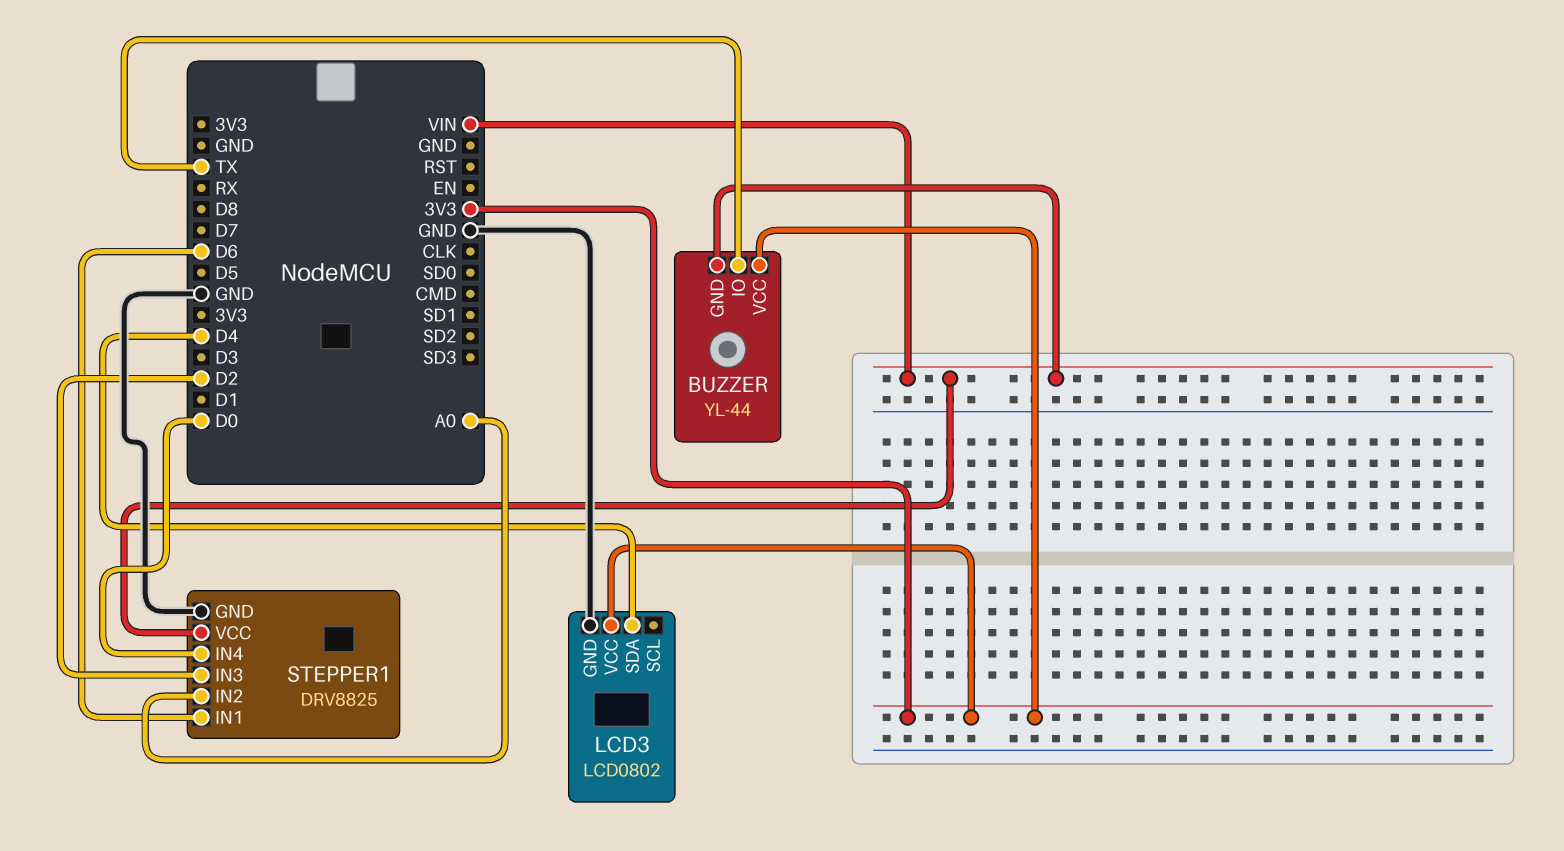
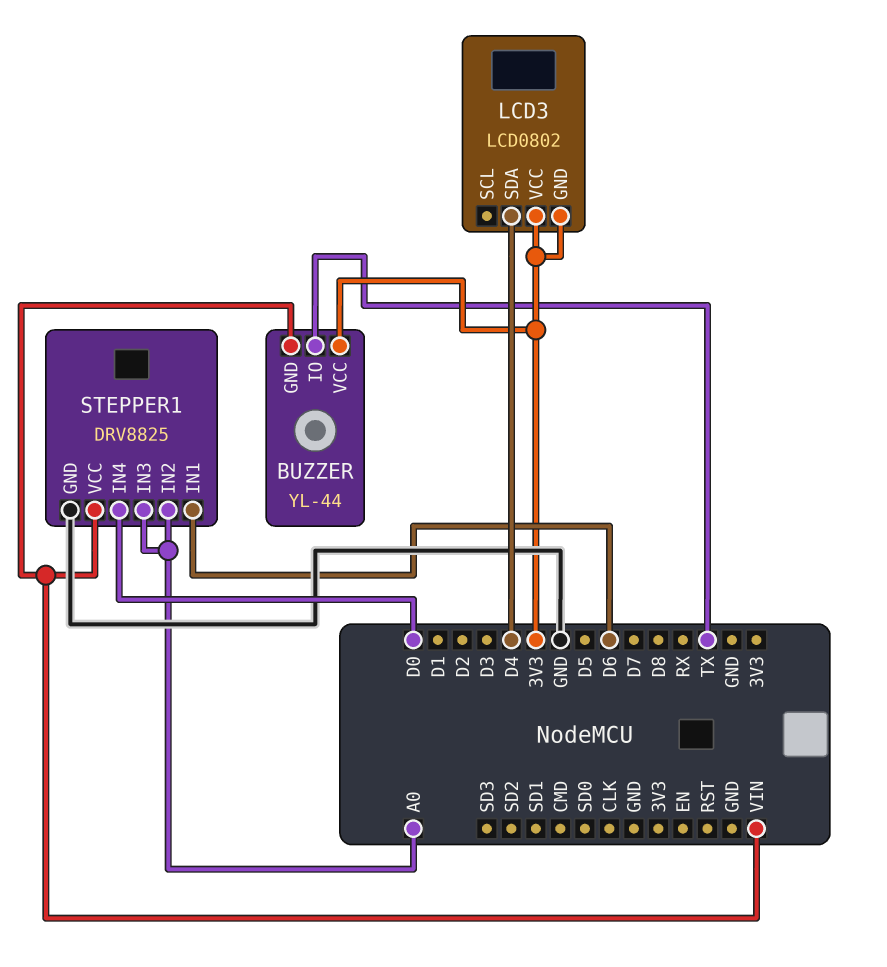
LCD3 pin GND: GND -> 3V3
STEPPER1 pin IN3: D2 -> A0

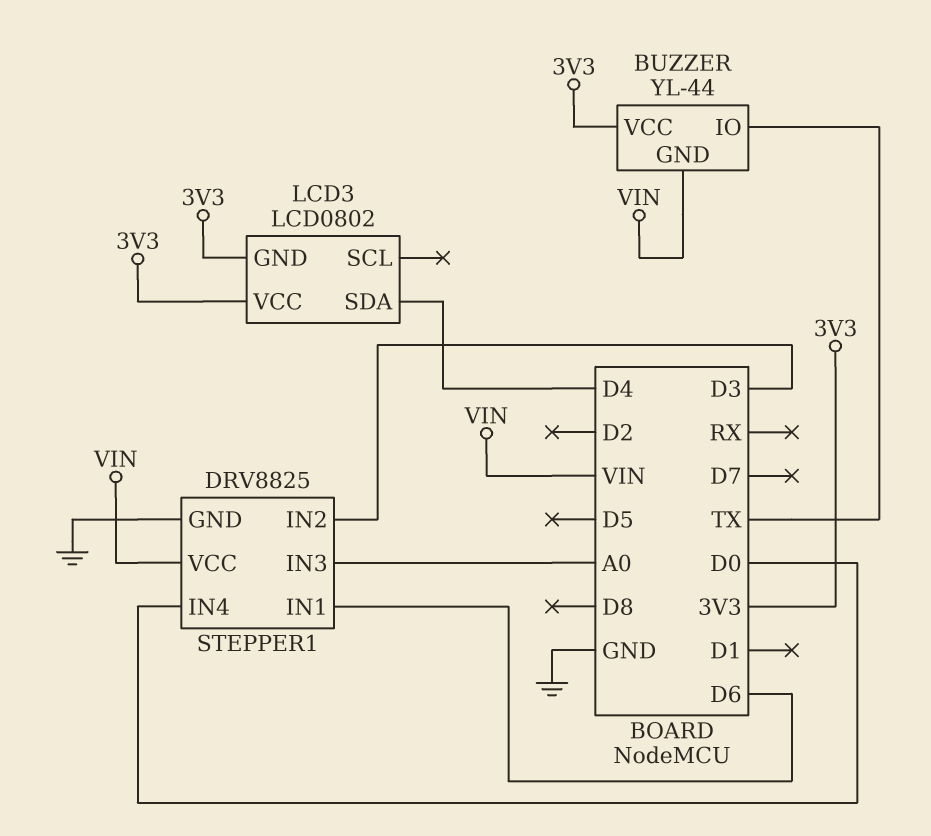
STEPPER1 pin IN2: A0 -> D3

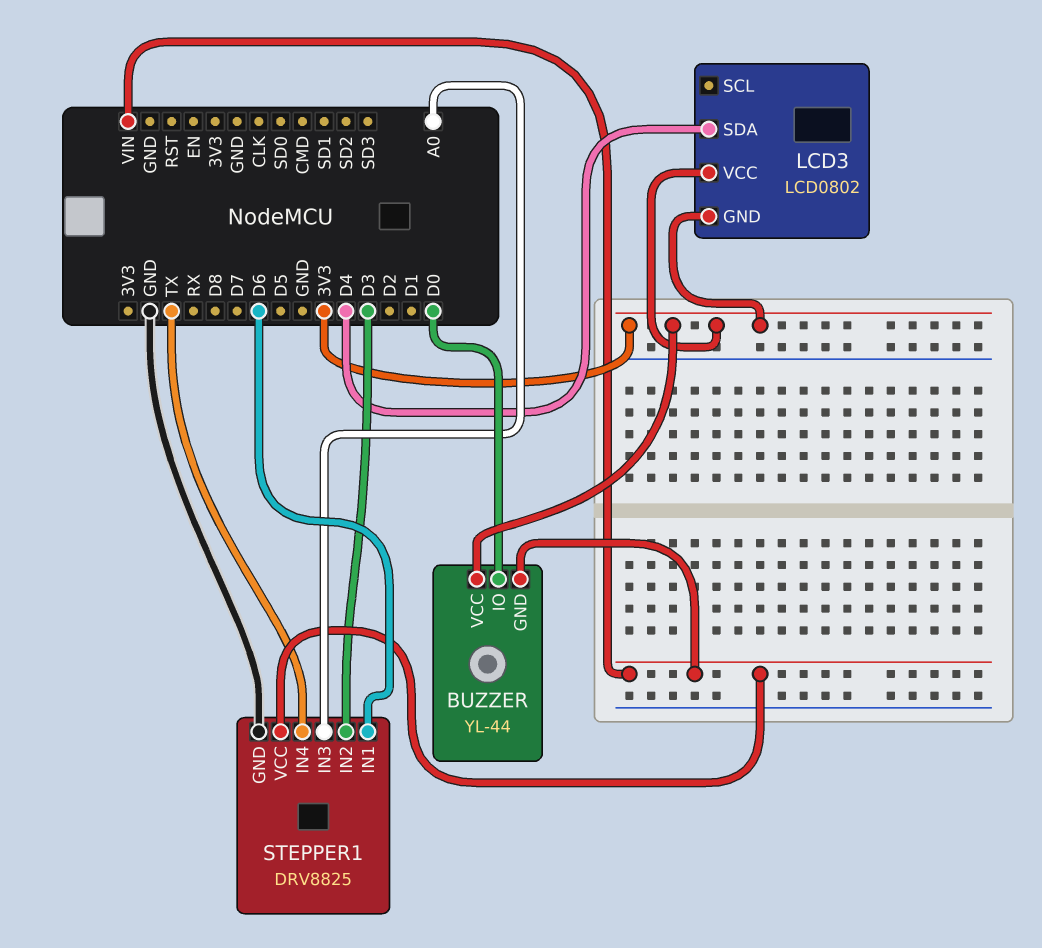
BUZZER pin IO: TX -> D0
STEPPER1 pin IN4: D0 -> TX

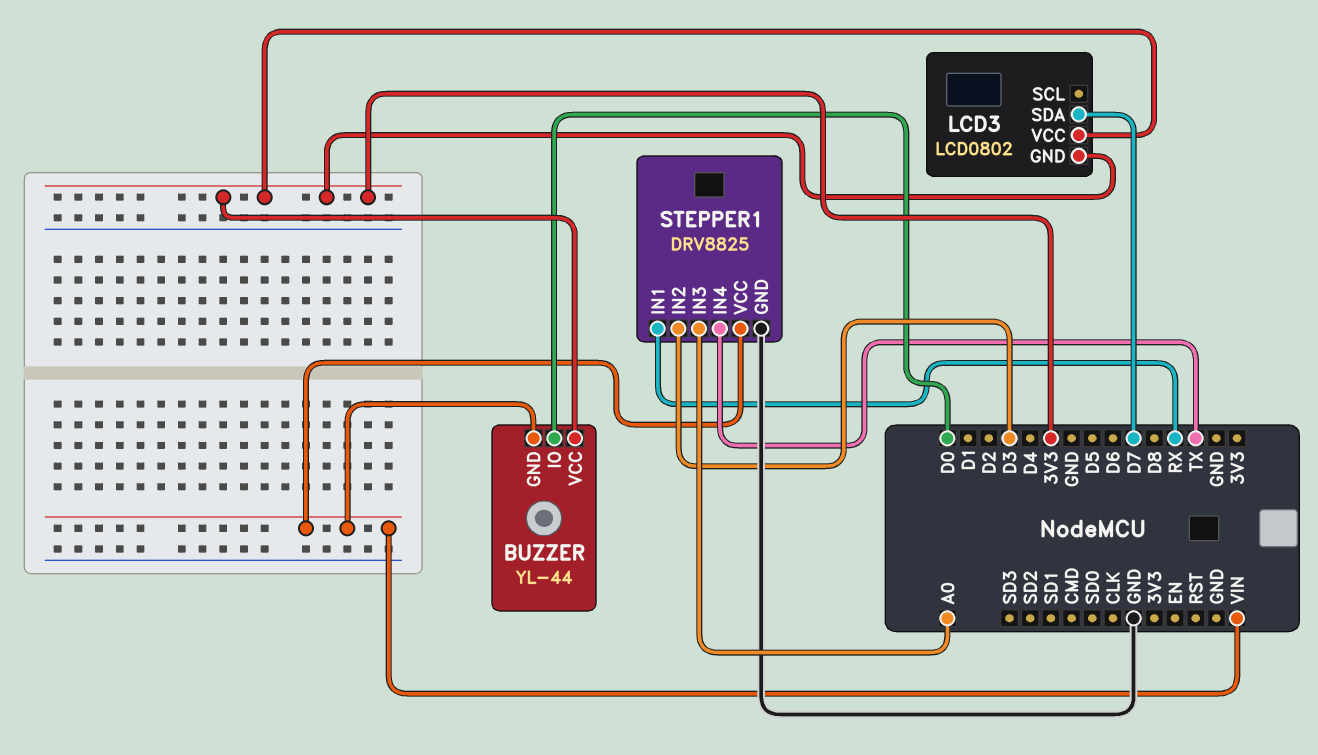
LCD3 pin SDA: D4 -> D7
STEPPER1 pin IN1: D6 -> RX

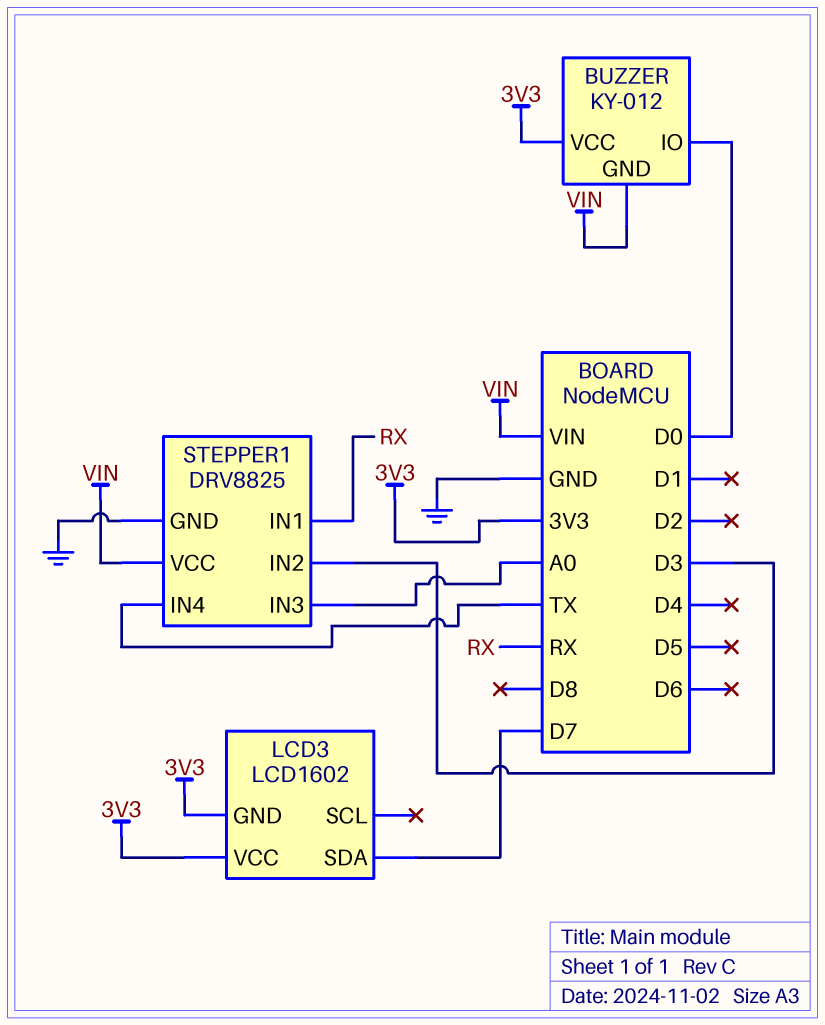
BUZZER: YL-44 -> KY-012
LCD3: LCD0802 -> LCD1602

